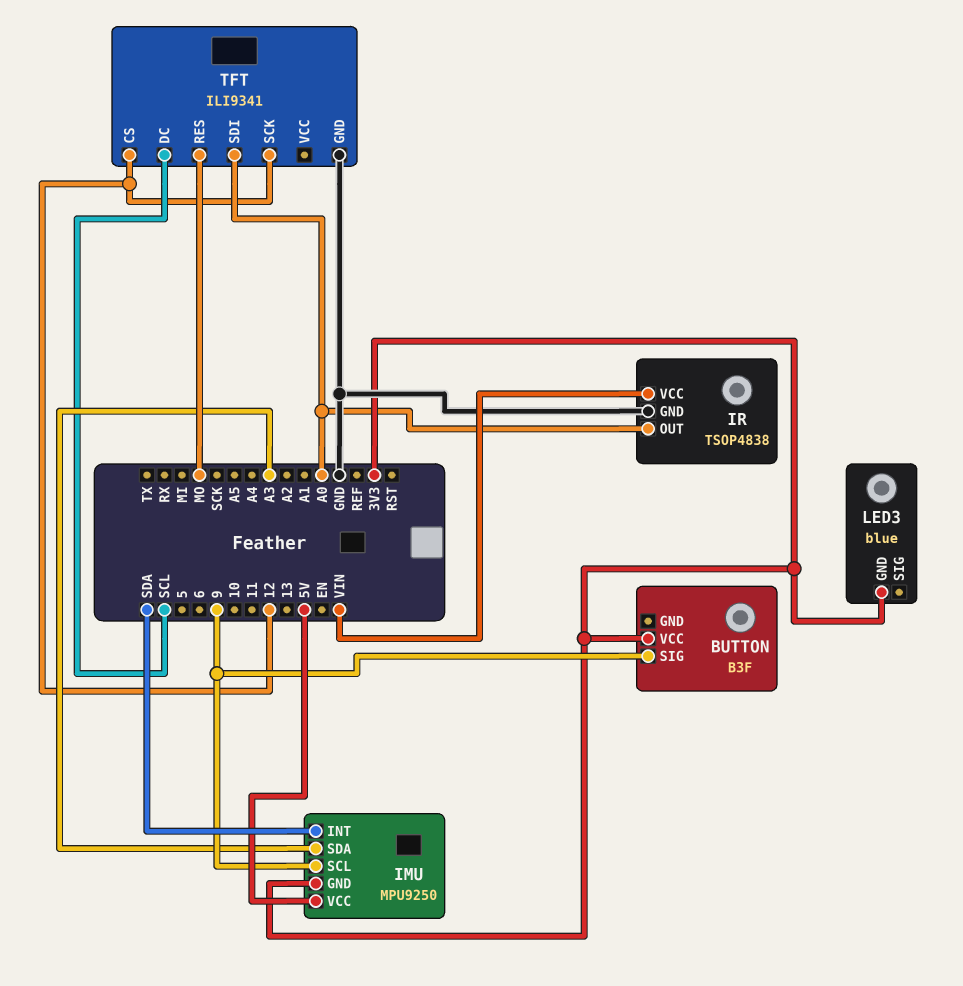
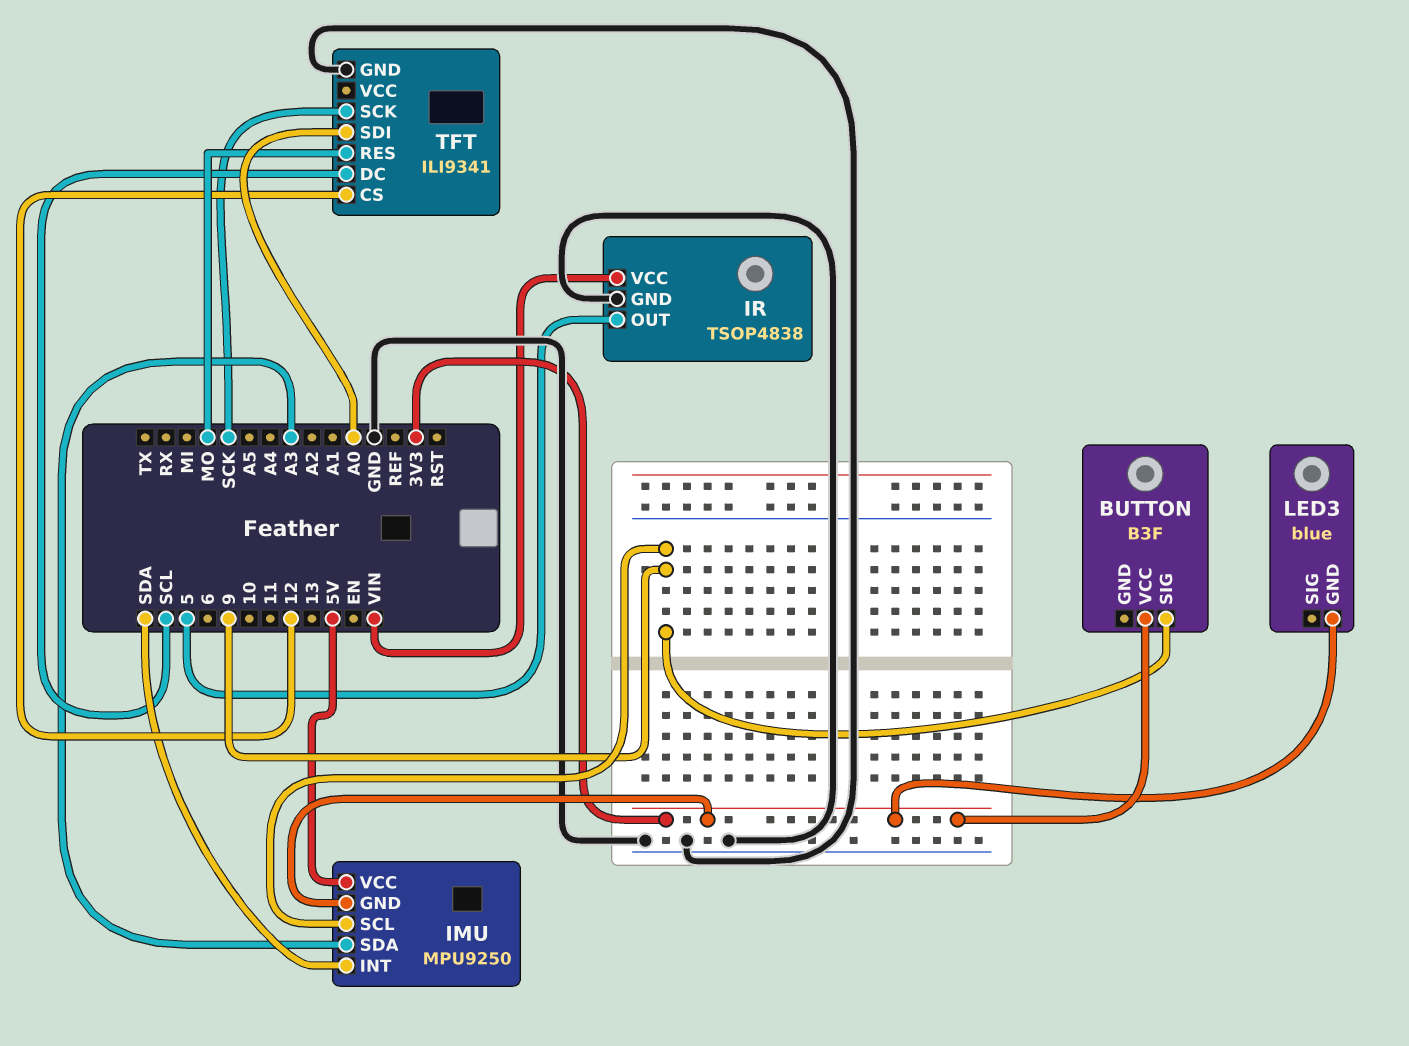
IR pin OUT: A0 -> 5
TFT pin SCK: 12 -> SCK

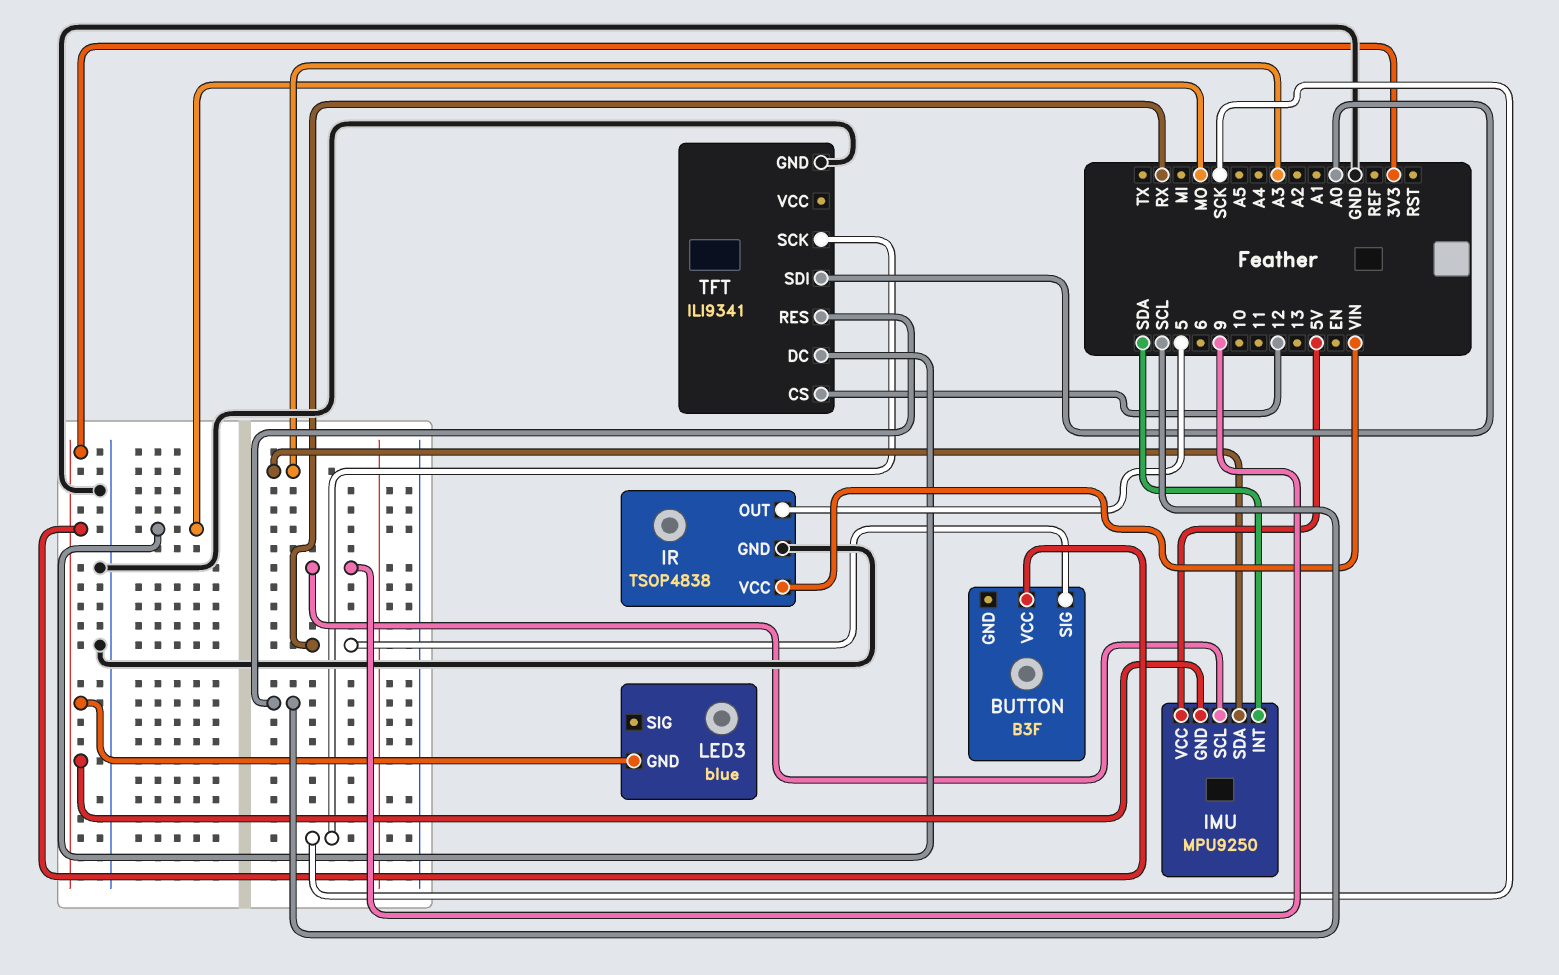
BUTTON pin SIG: 9 -> RX
TFT pin DC: SCL -> MO
TFT pin RES: MO -> SCL

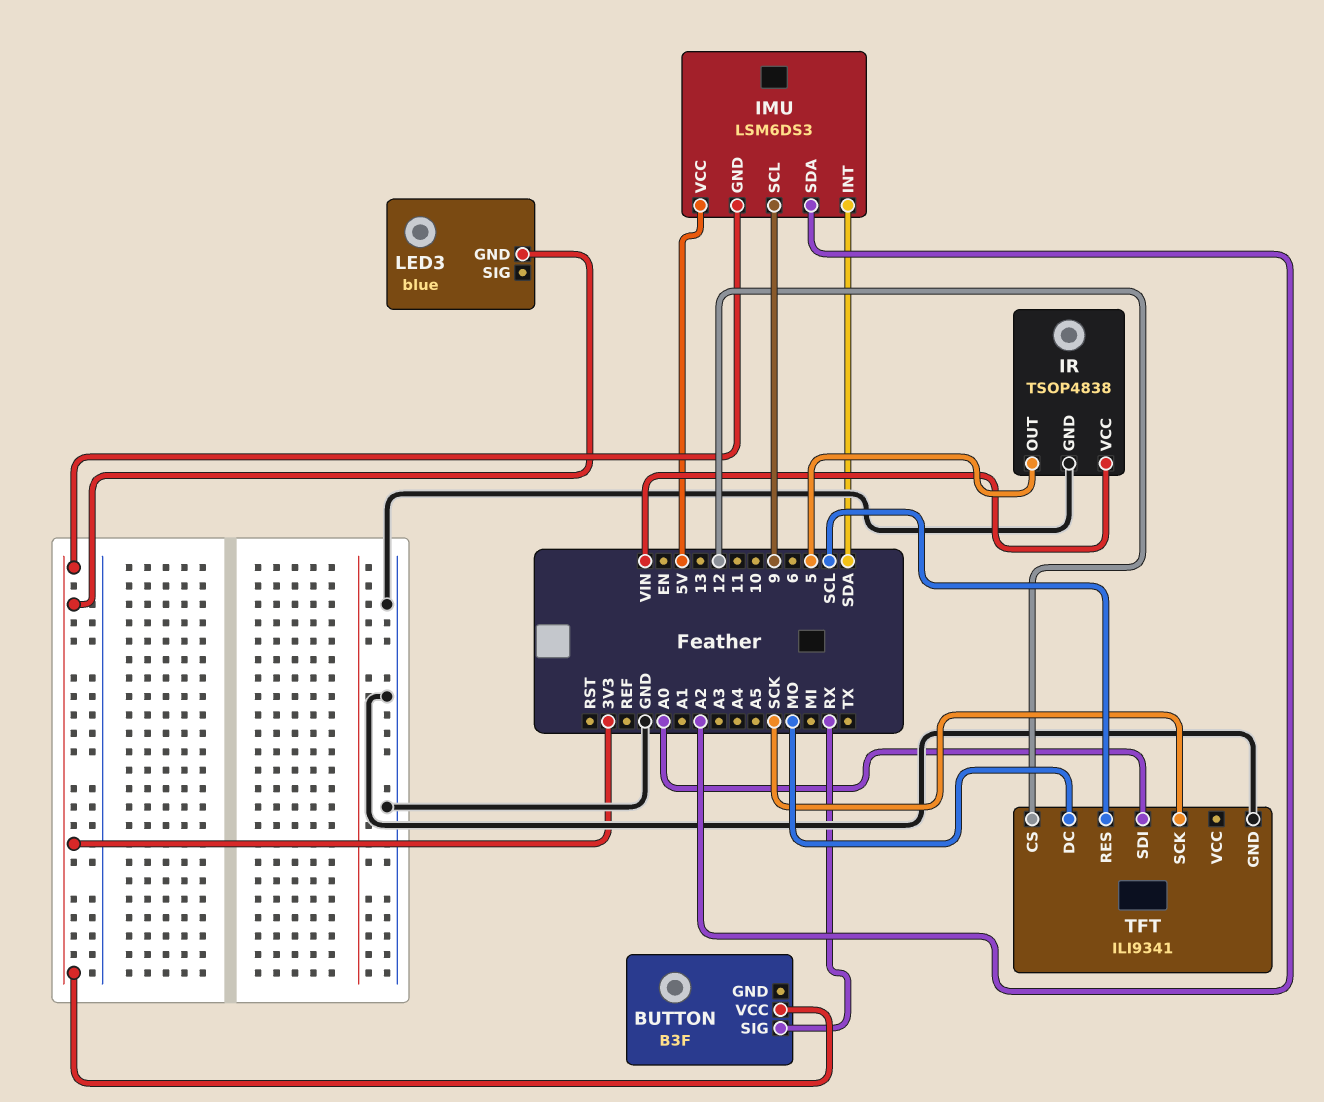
IMU: MPU9250 -> LSM6DS3
IMU pin SDA: A3 -> A2

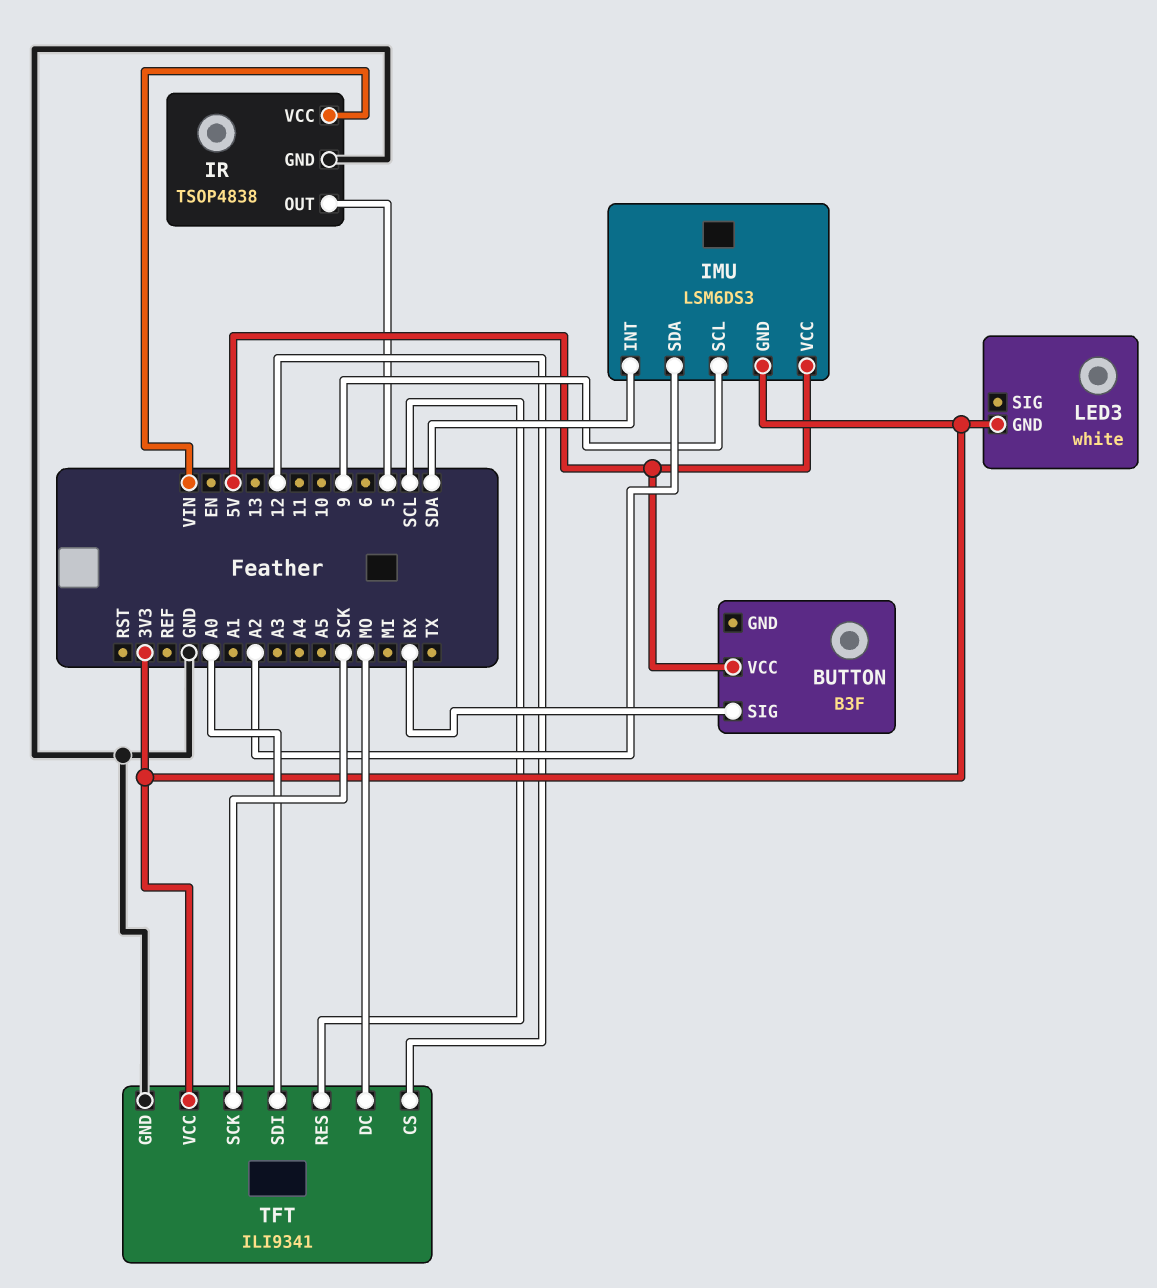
BUTTON pin VCC: 3V3 -> 5V
LED3: blue -> white
TFT pin VCC: none -> 3V3

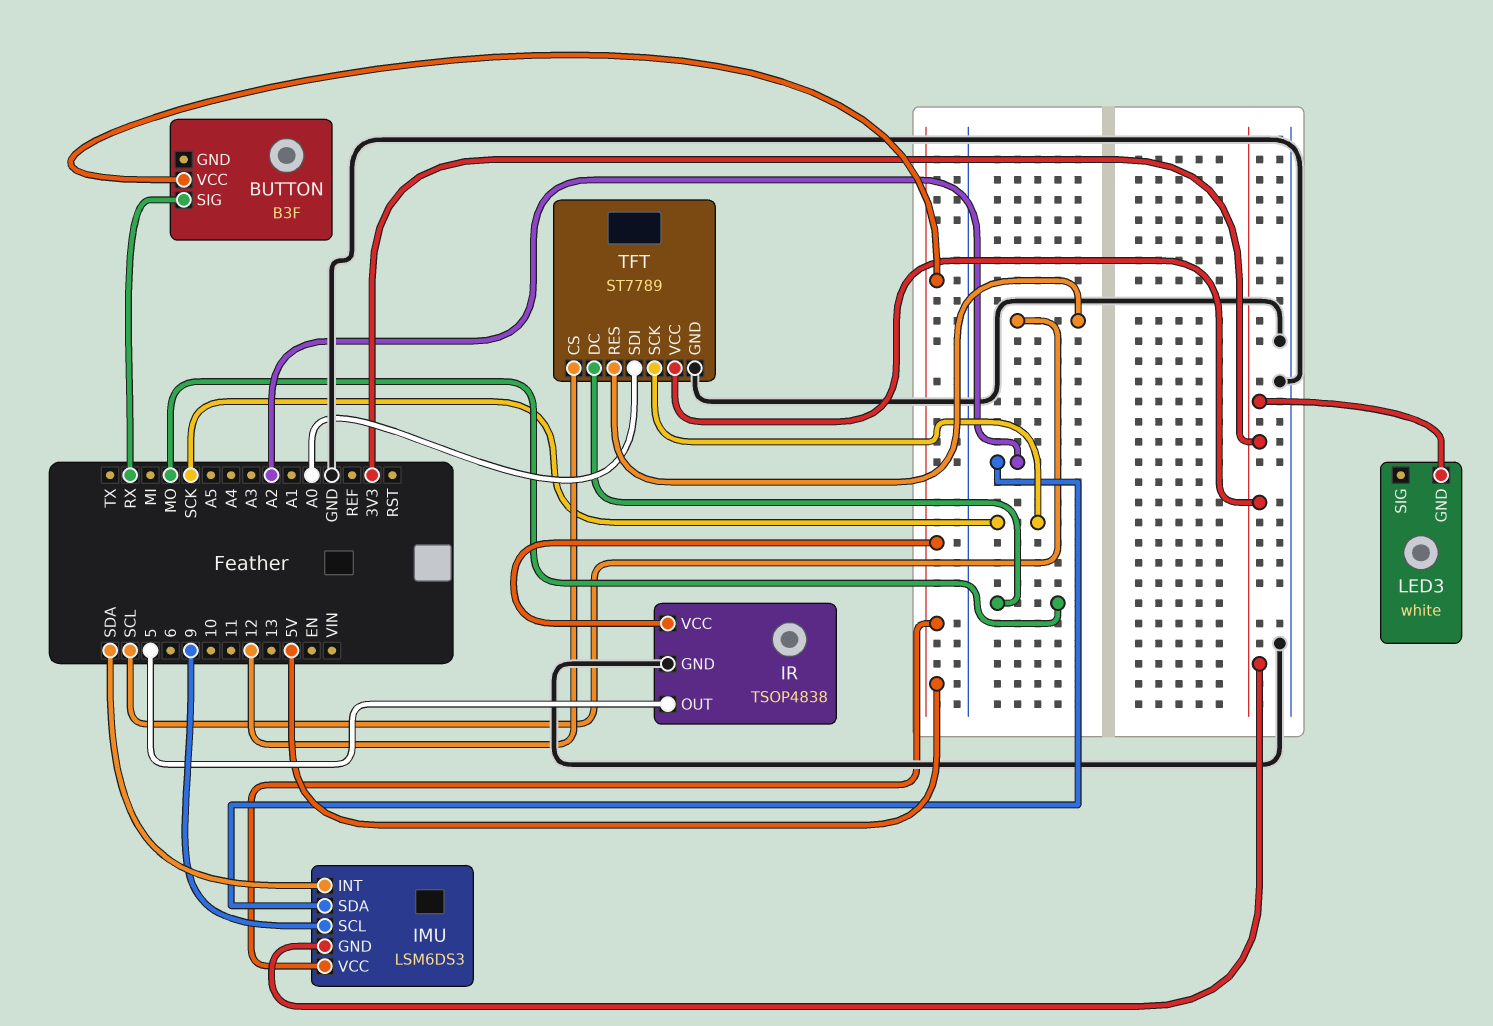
IR pin VCC: VIN -> 5V
TFT: ILI9341 -> ST7789

